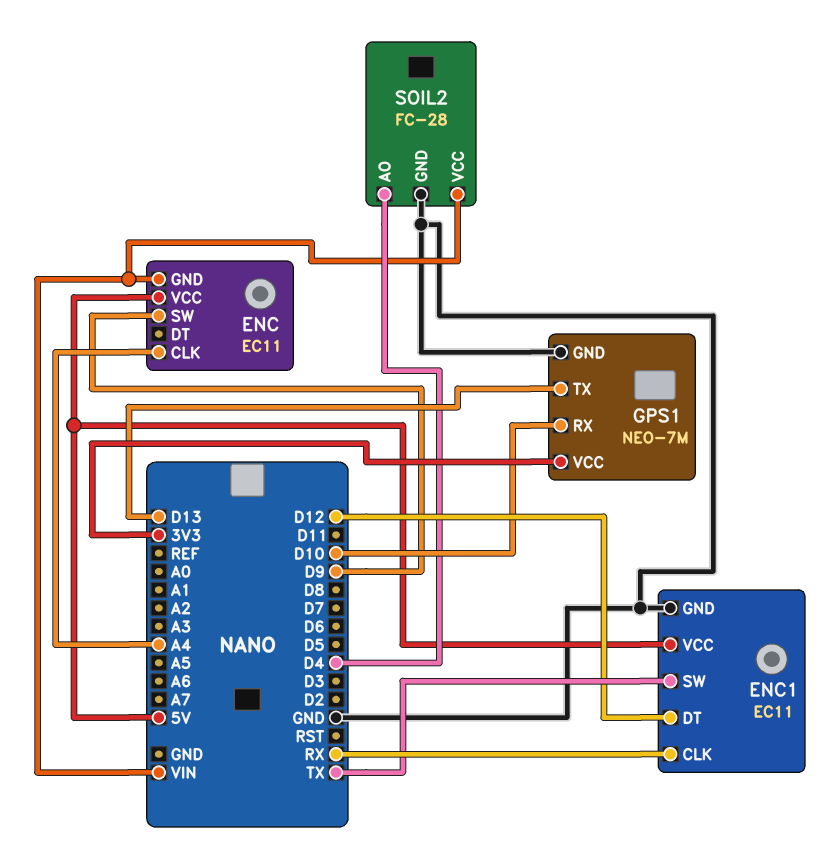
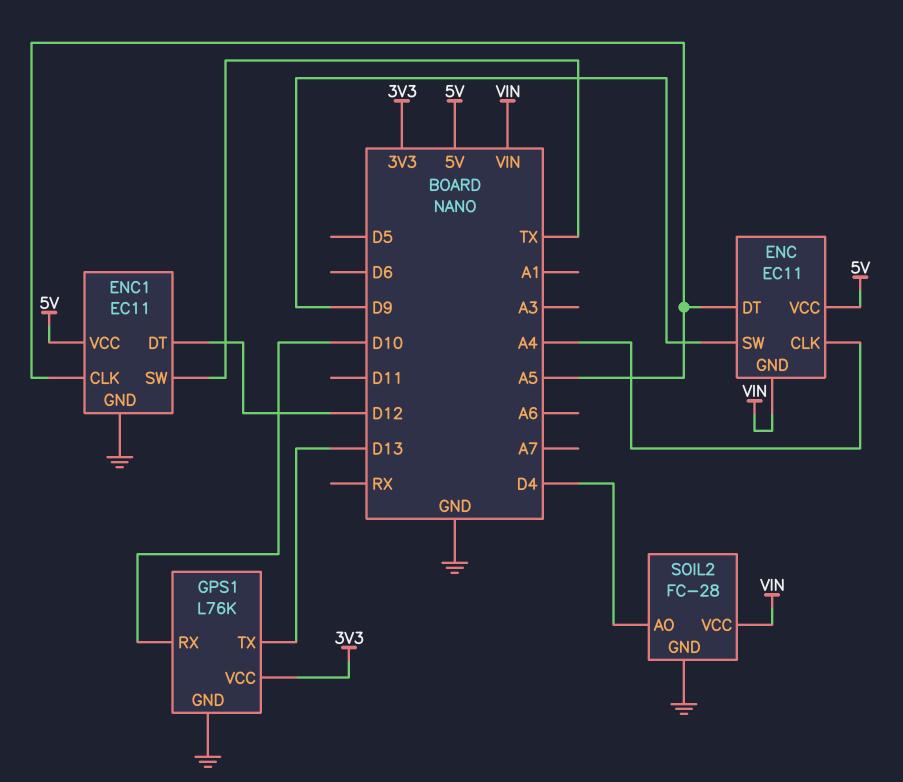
ENC pin DT: none -> A5
ENC1 pin CLK: RX -> A5
GPS1: NEO-7M -> L76K

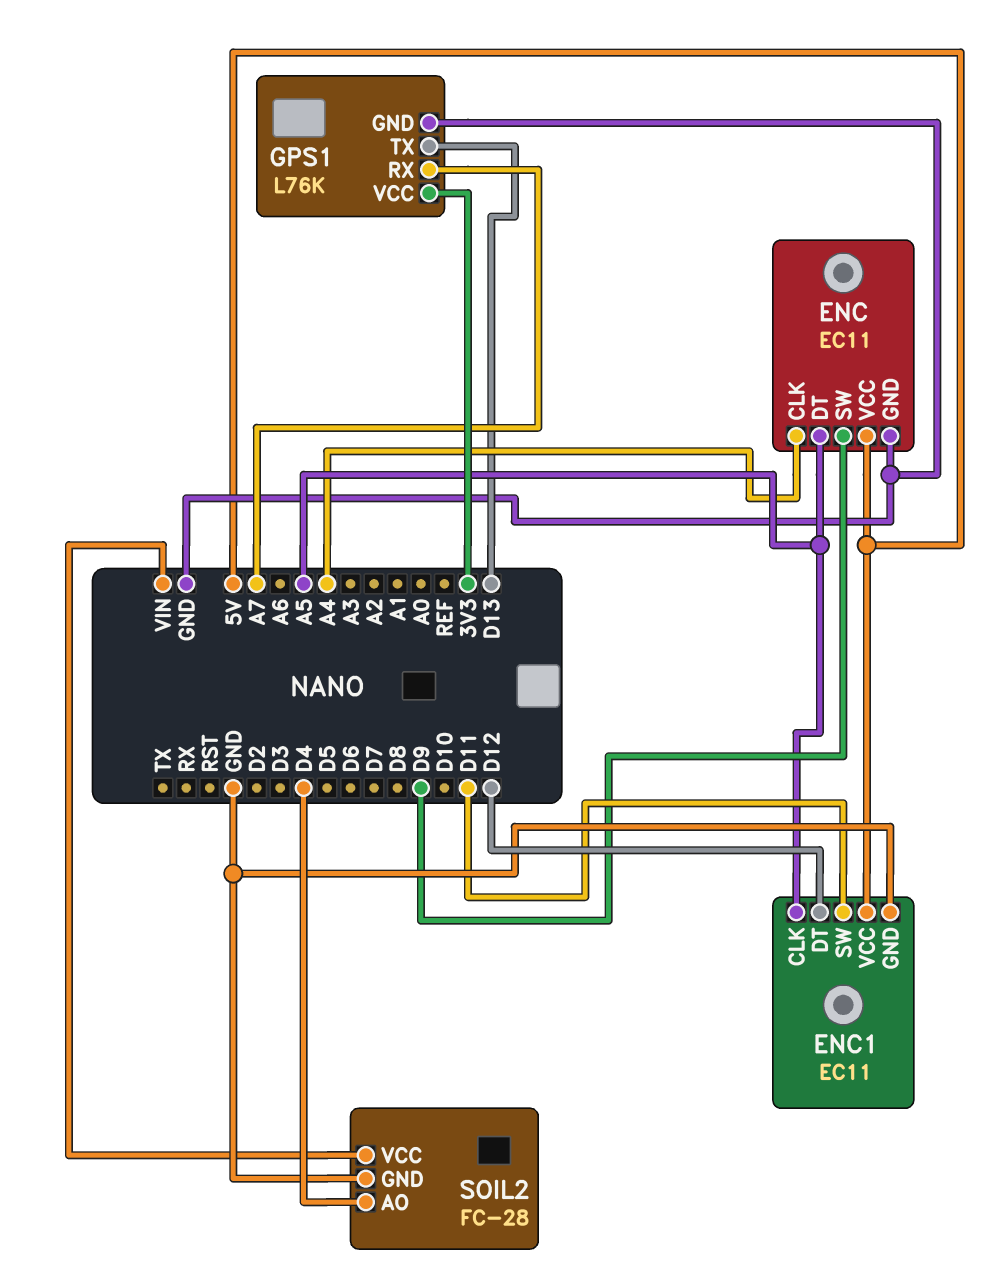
ENC pin GND: VIN -> GND
ENC1 pin SW: TX -> D11
GPS1 pin RX: D10 -> A7

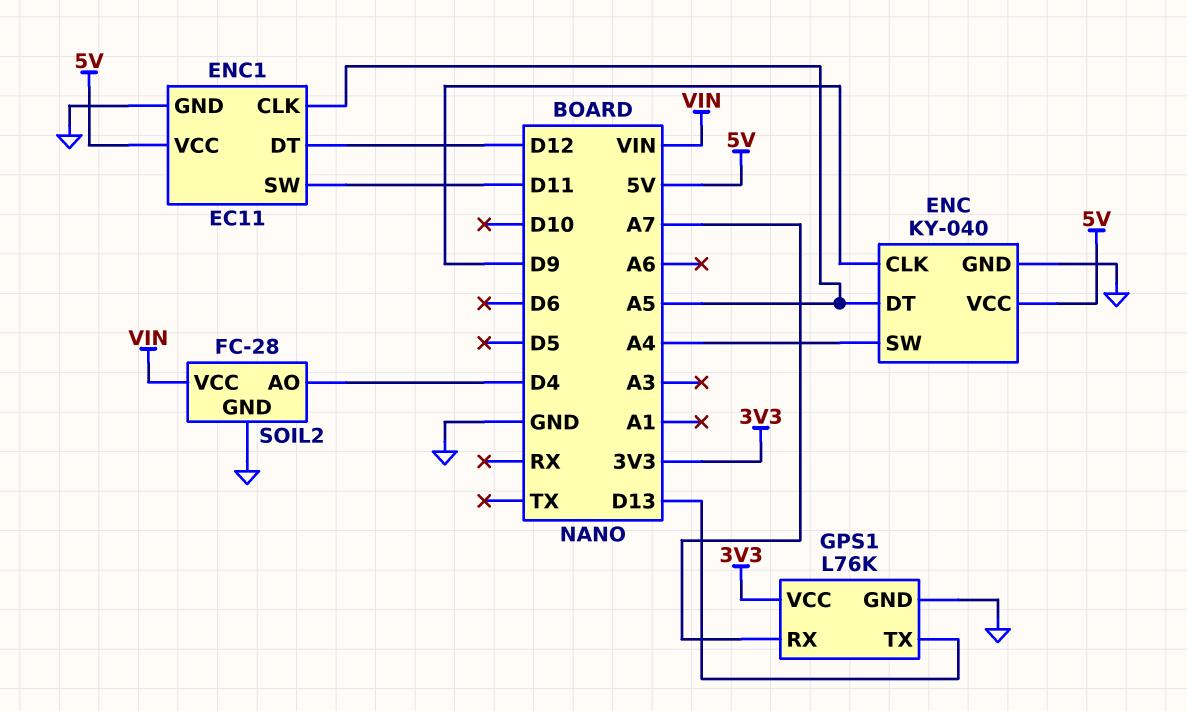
ENC: EC11 -> KY-040
ENC pin CLK: A4 -> D9
ENC pin SW: D9 -> A4

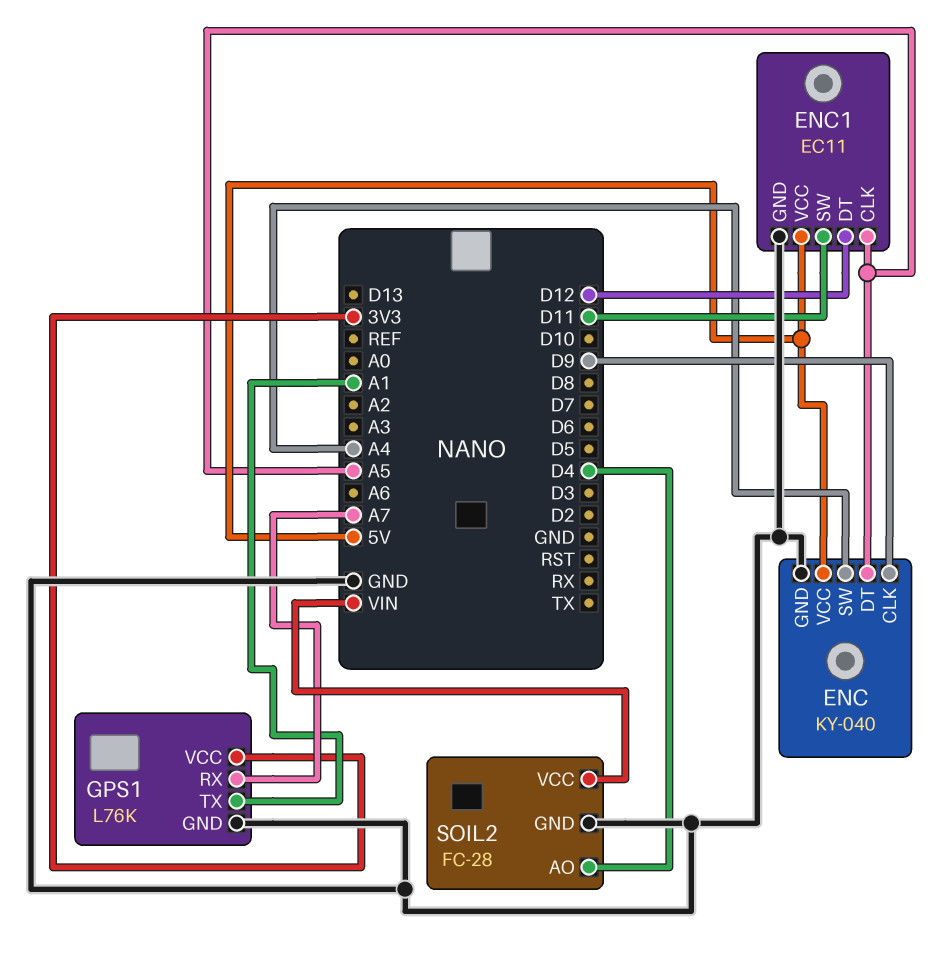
GPS1 pin TX: D13 -> A1

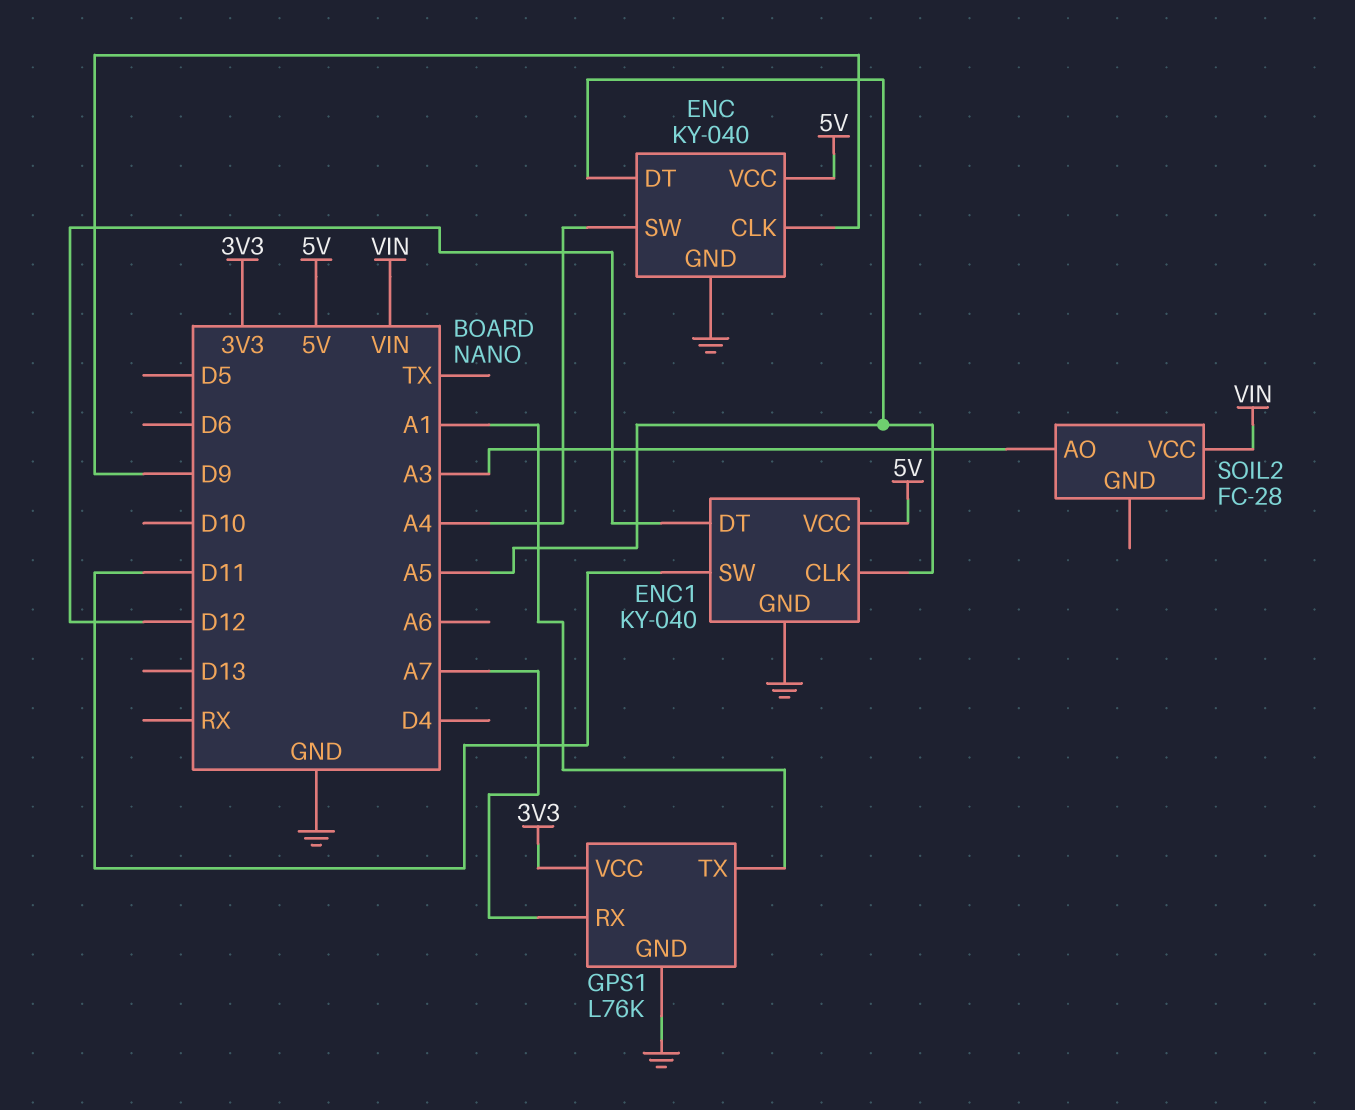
ENC1: EC11 -> KY-040
SOIL2 pin AO: D4 -> A3
SOIL2 pin GND: GND -> none

